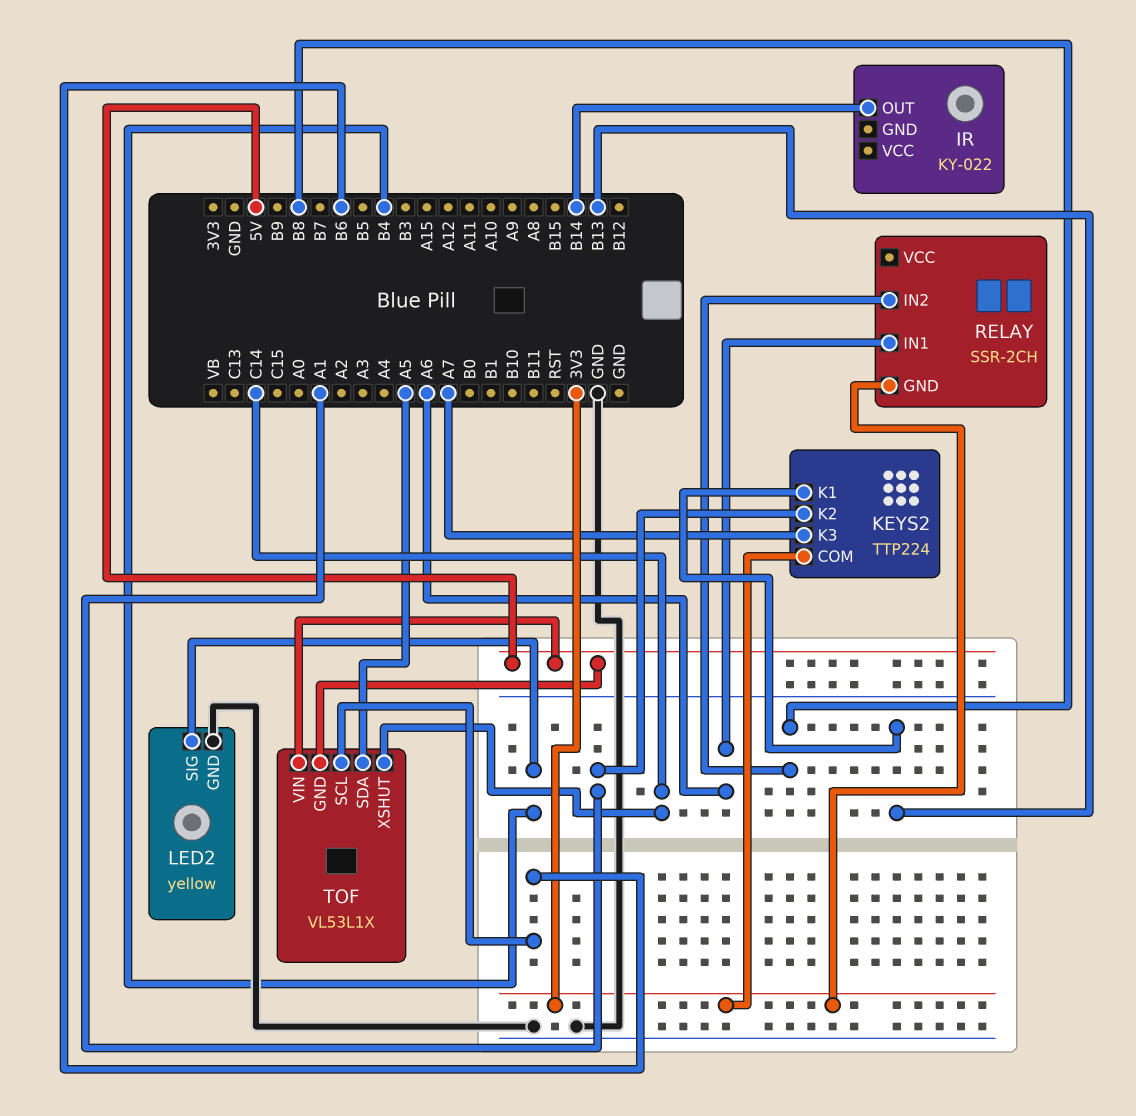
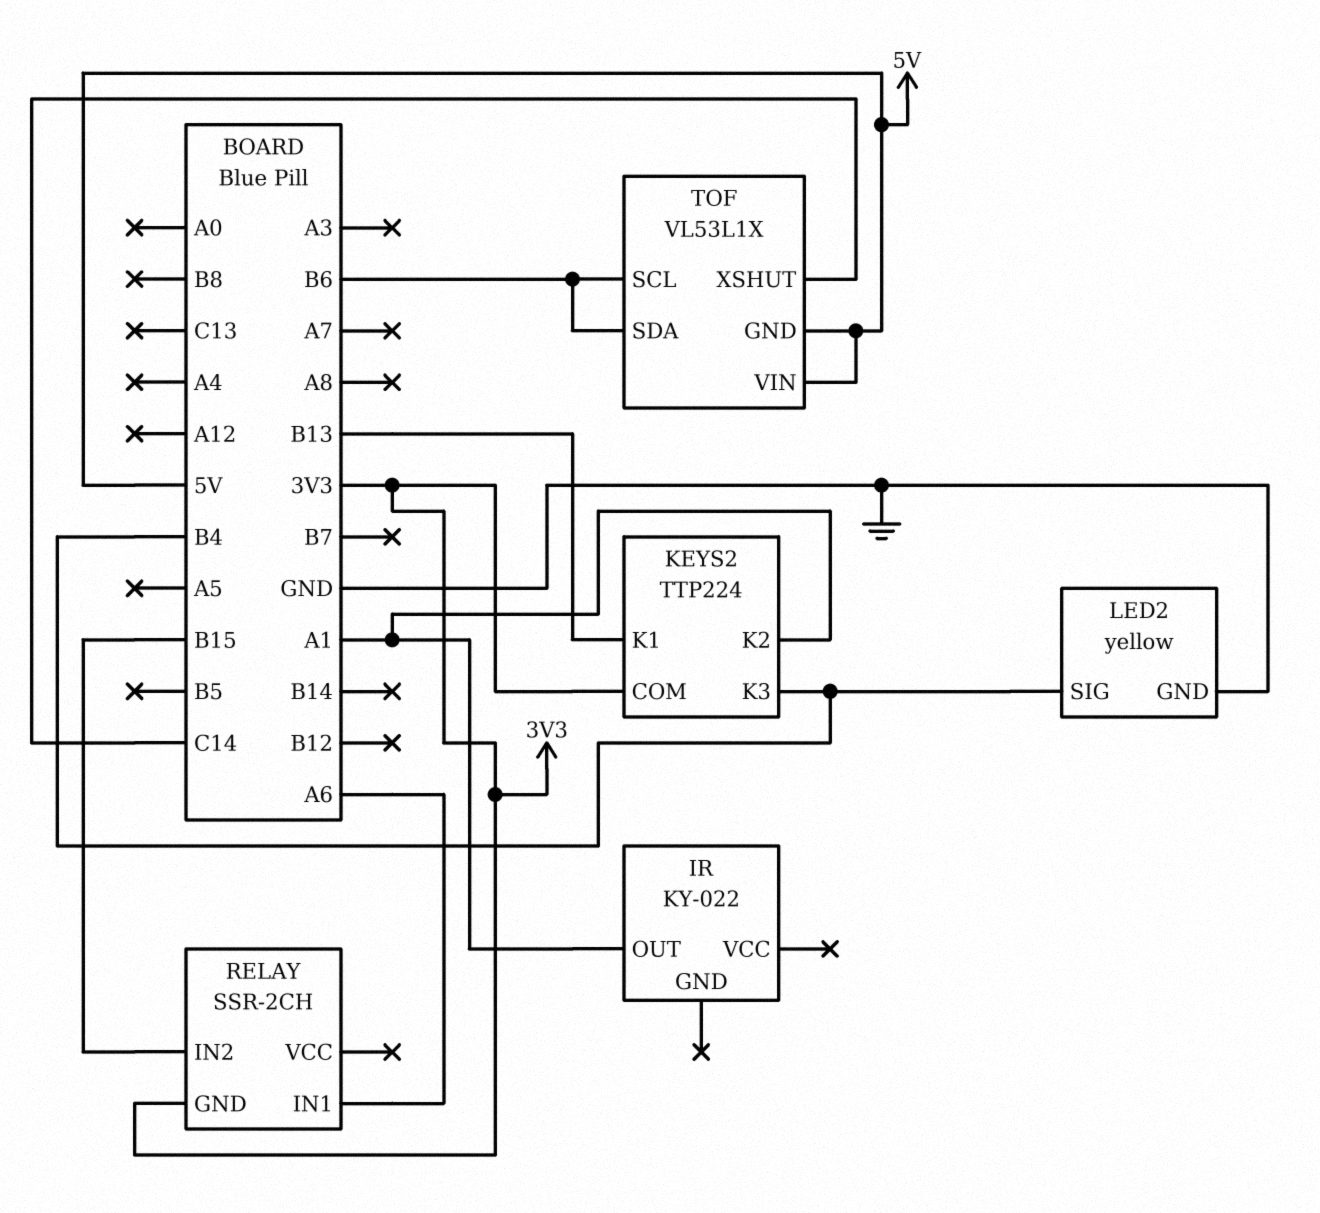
IR pin OUT: B14 -> A1
KEYS2 pin K3: A7 -> B4
RELAY pin IN2: B8 -> B15
TOF pin SDA: A5 -> B6

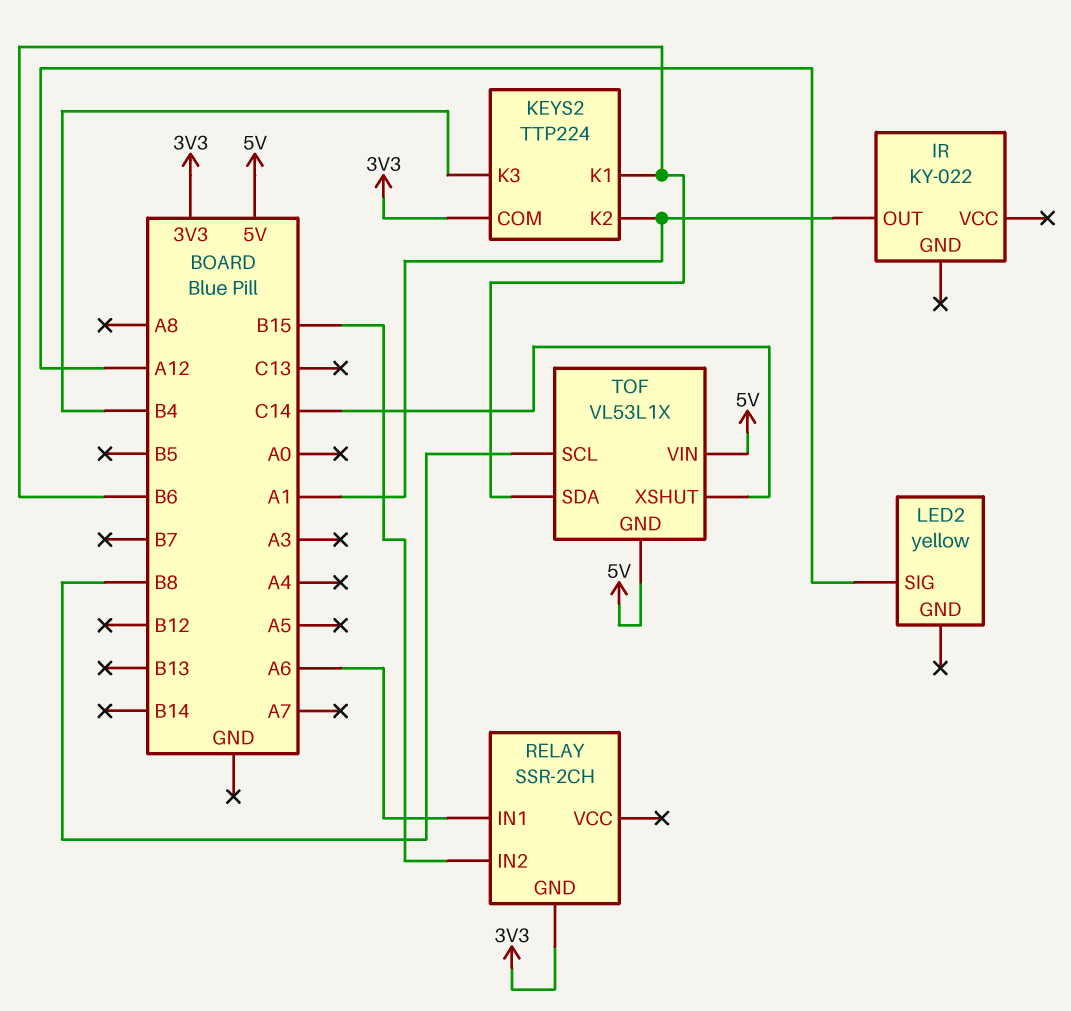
KEYS2 pin K1: B13 -> B6
LED2 pin GND: GND -> none
LED2 pin SIG: B4 -> A12
TOF pin SCL: B6 -> B8

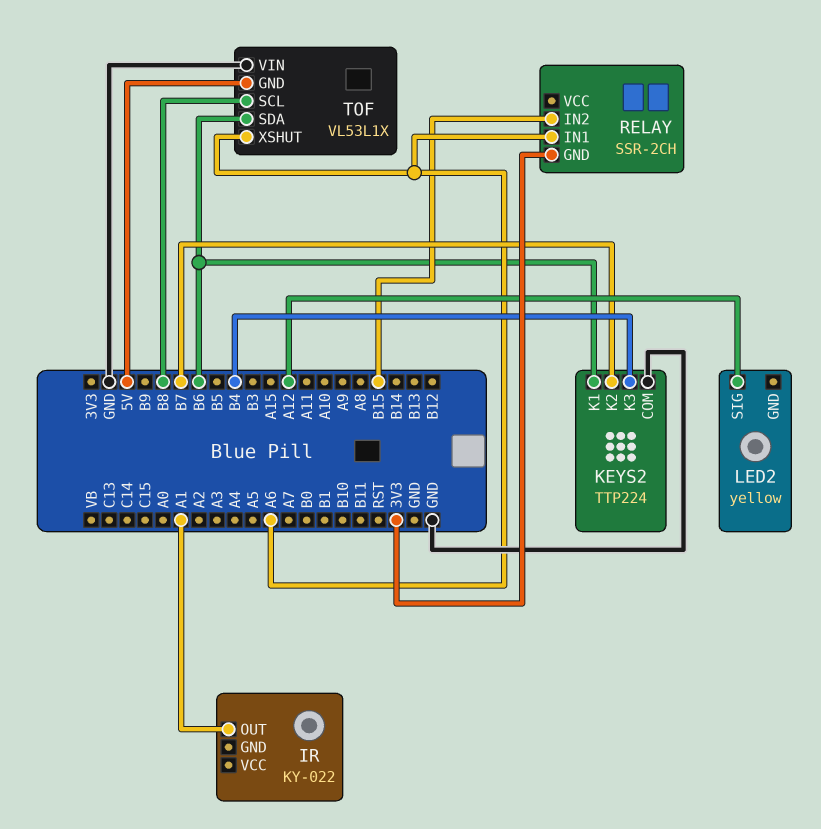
KEYS2 pin COM: 3V3 -> GND
KEYS2 pin K2: A1 -> B7
TOF pin VIN: 5V -> GND
TOF pin XSHUT: C14 -> A6

